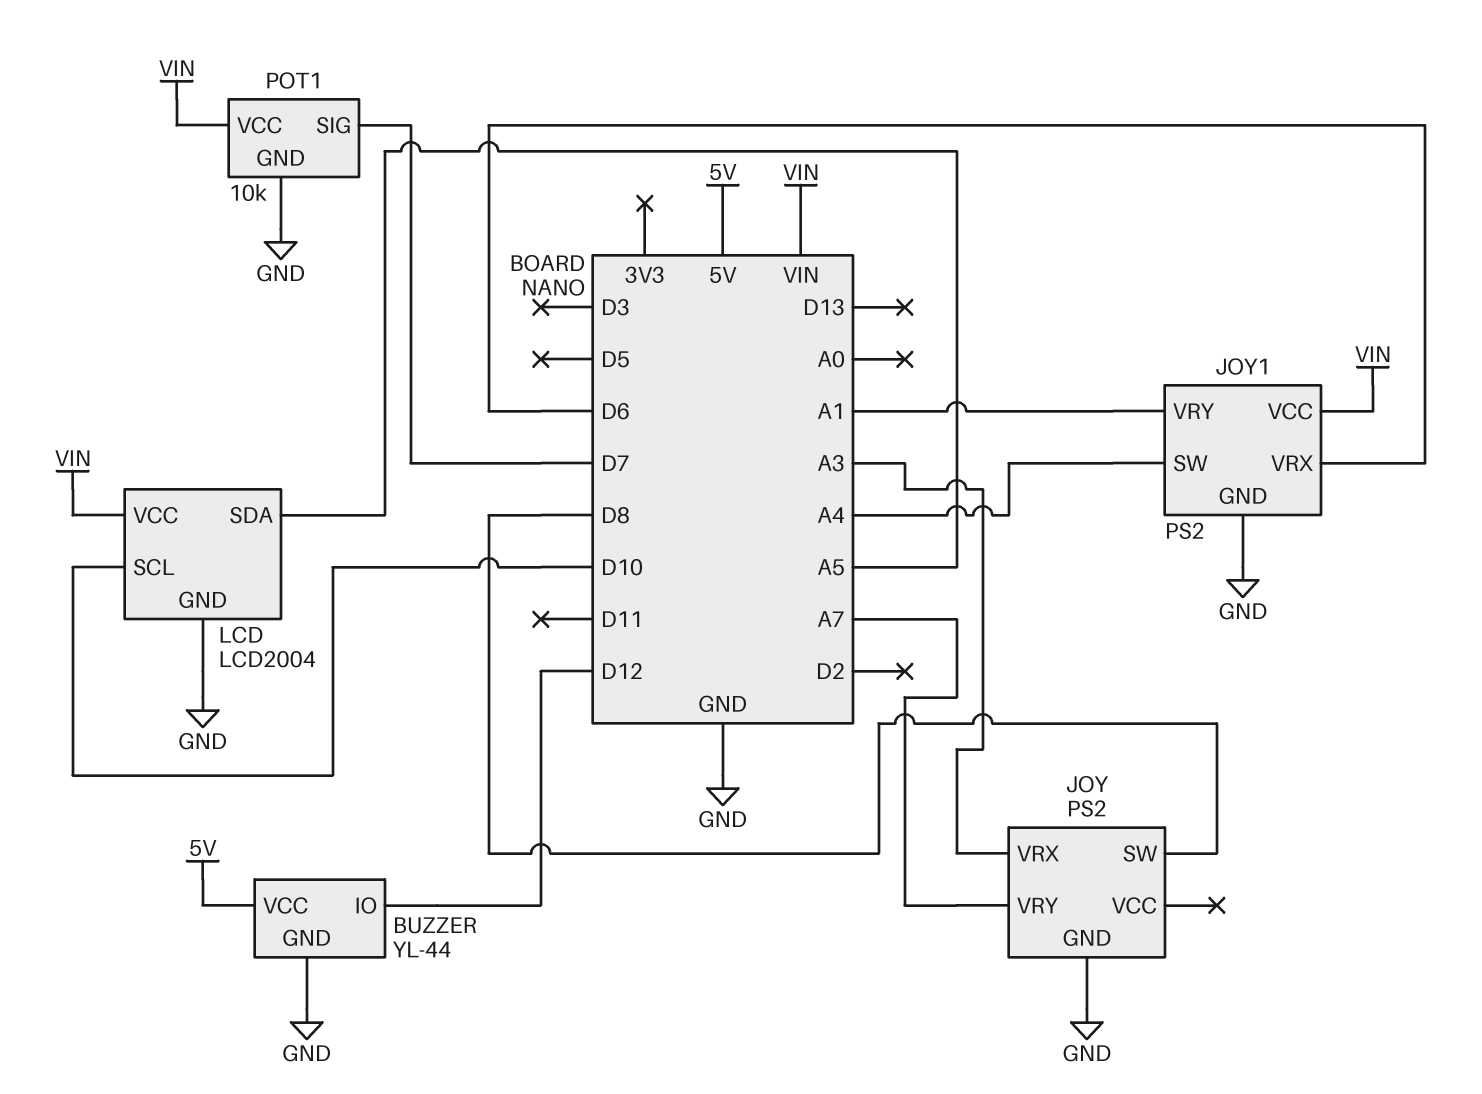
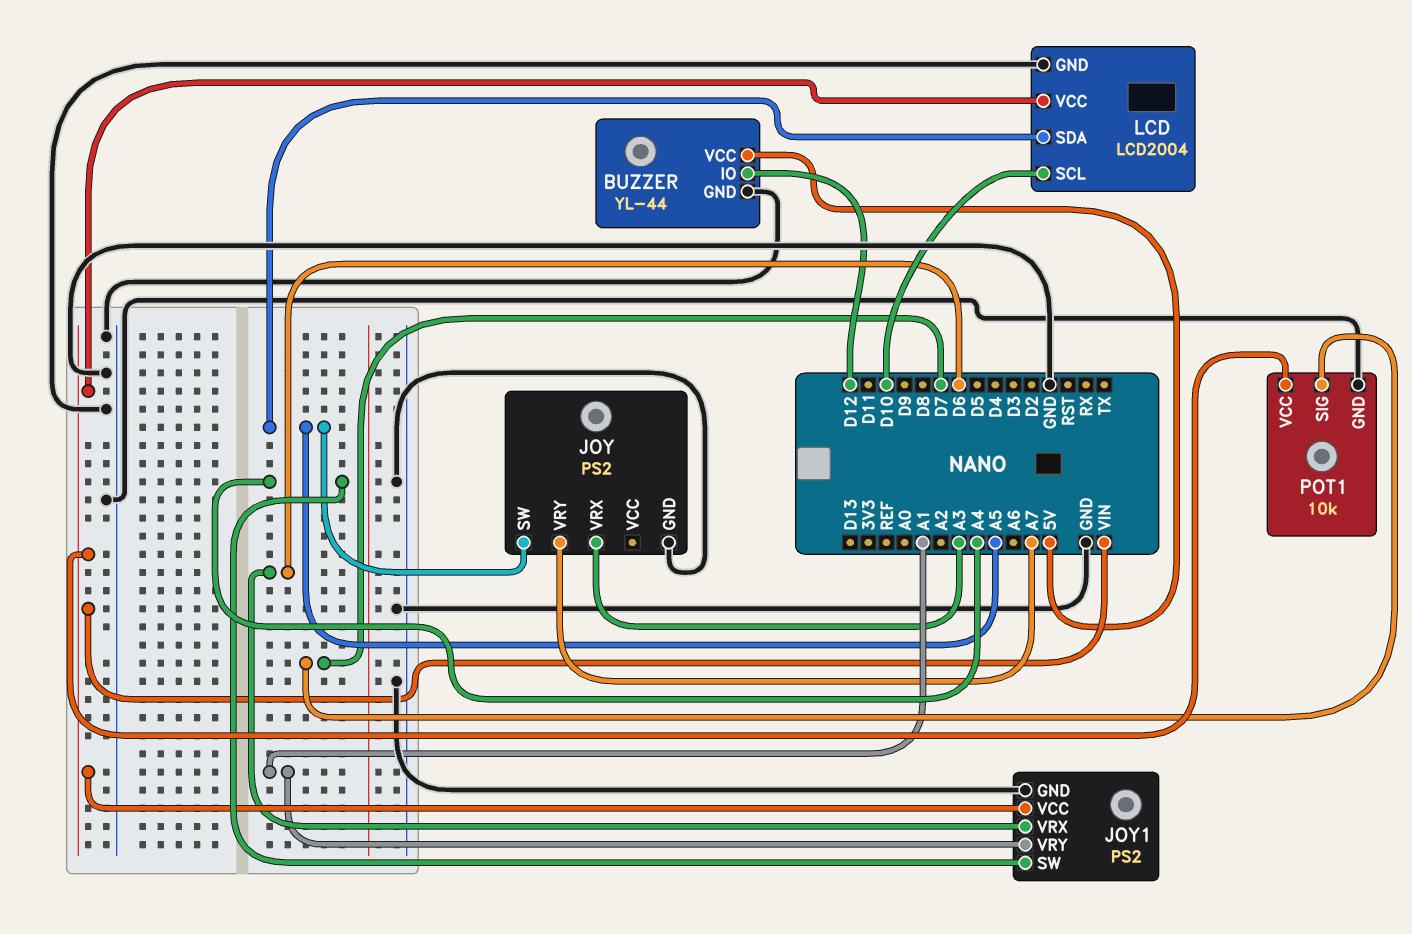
JOY pin SW: D8 -> A5

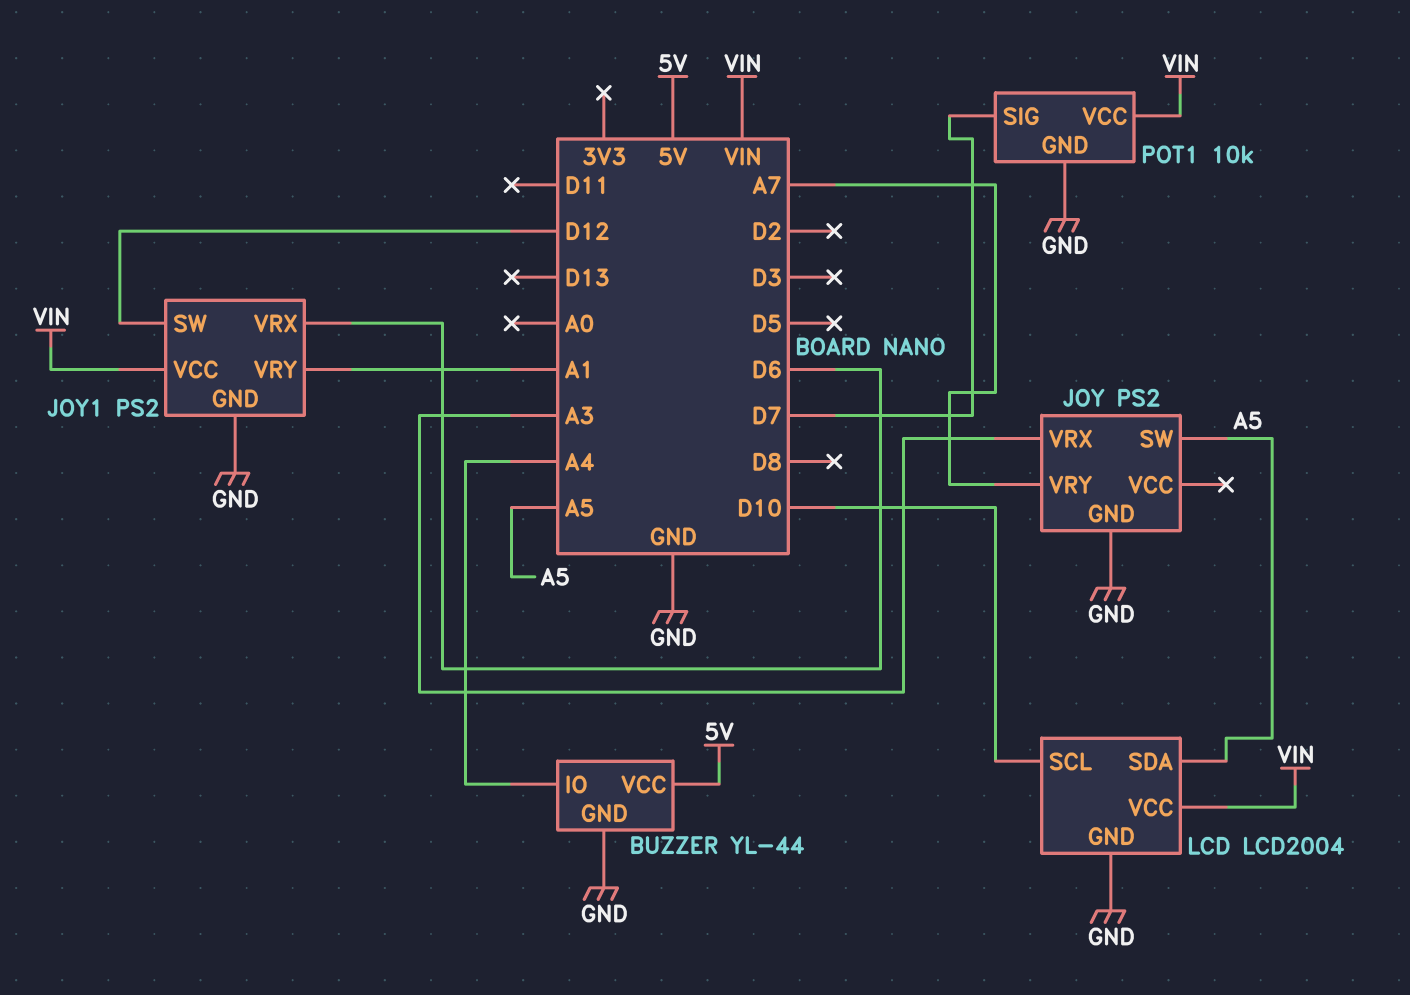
BUZZER pin IO: D12 -> A4
JOY1 pin SW: A4 -> D12

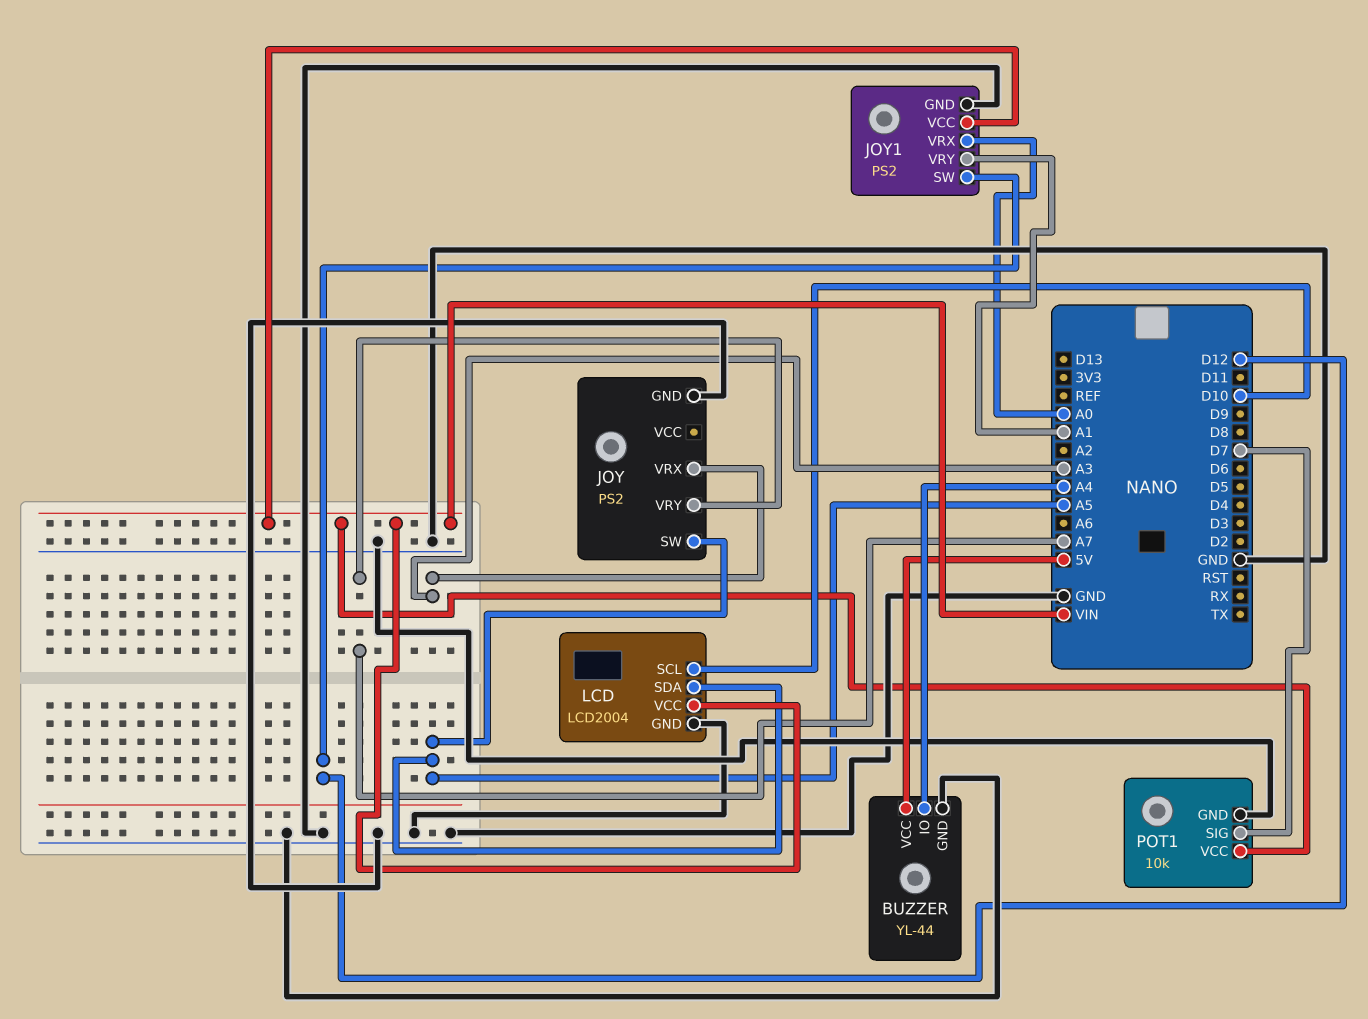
JOY1 pin VRX: D6 -> A0

